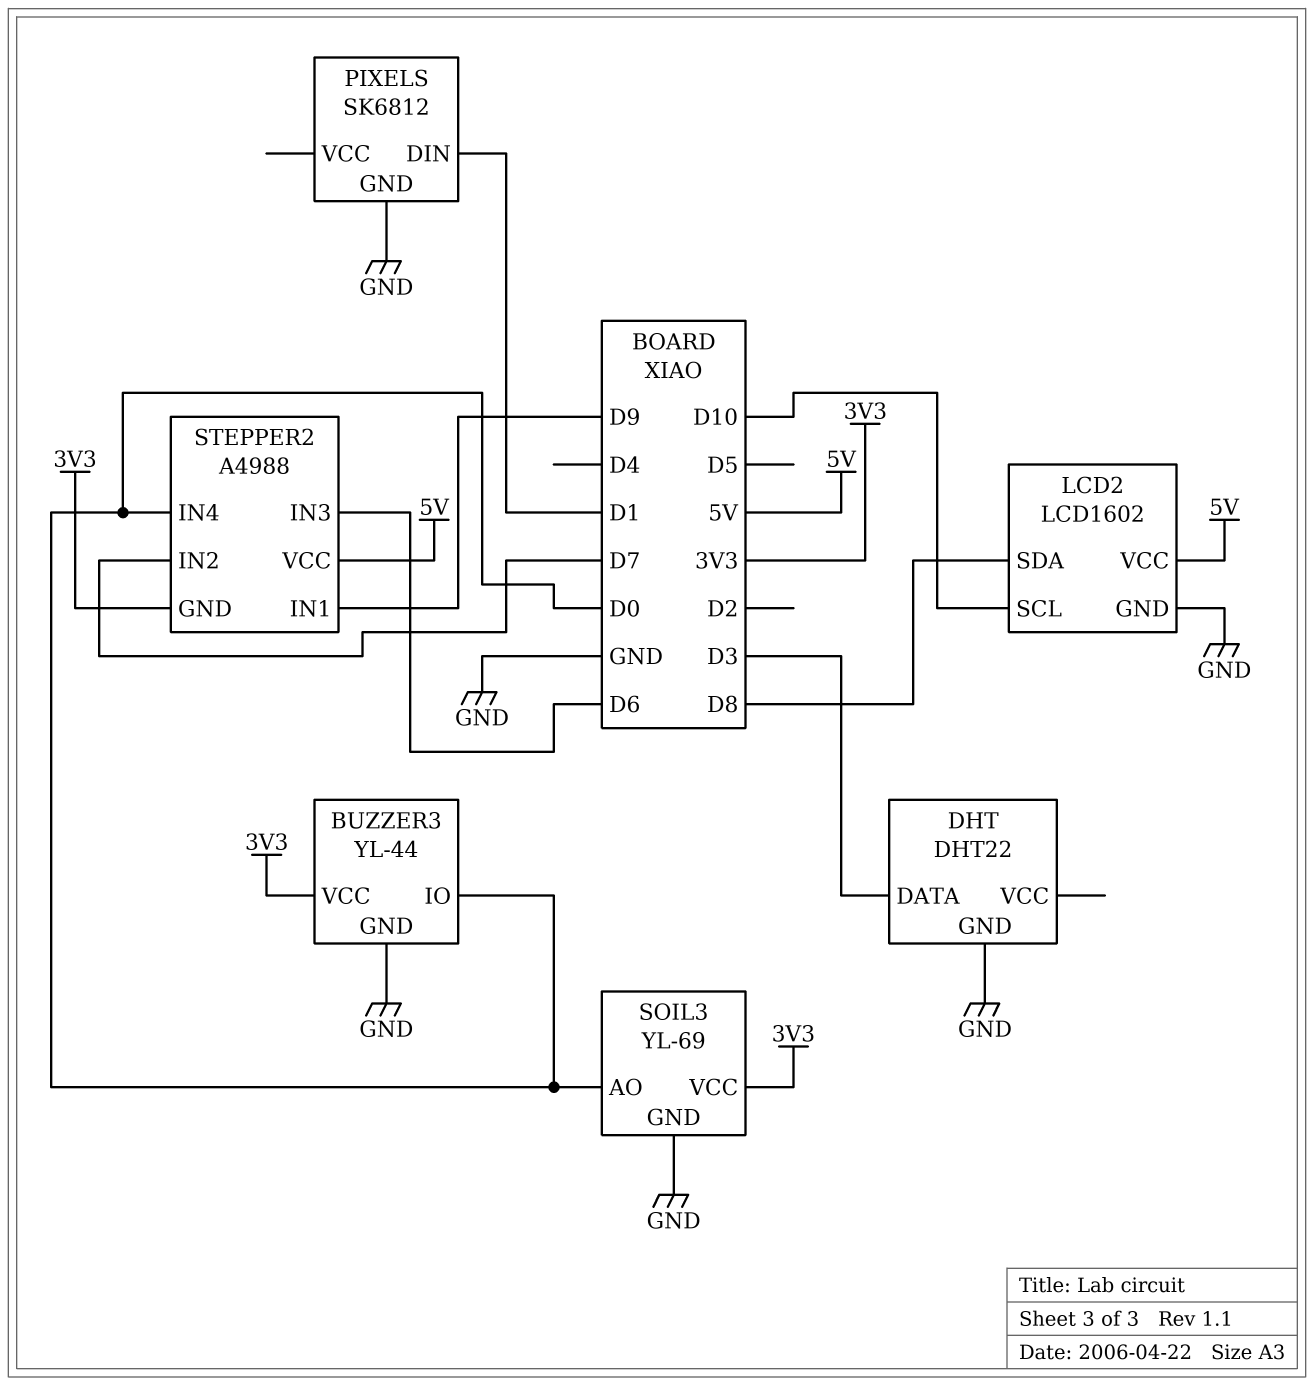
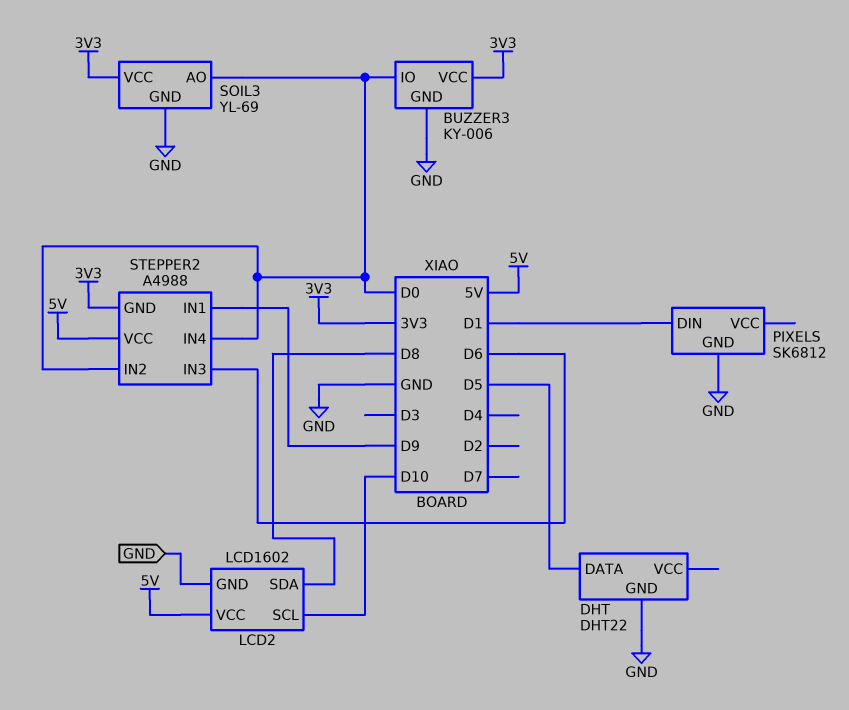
BUZZER3: YL-44 -> KY-006
DHT pin DATA: D3 -> D5
STEPPER2 pin IN2: D7 -> D0

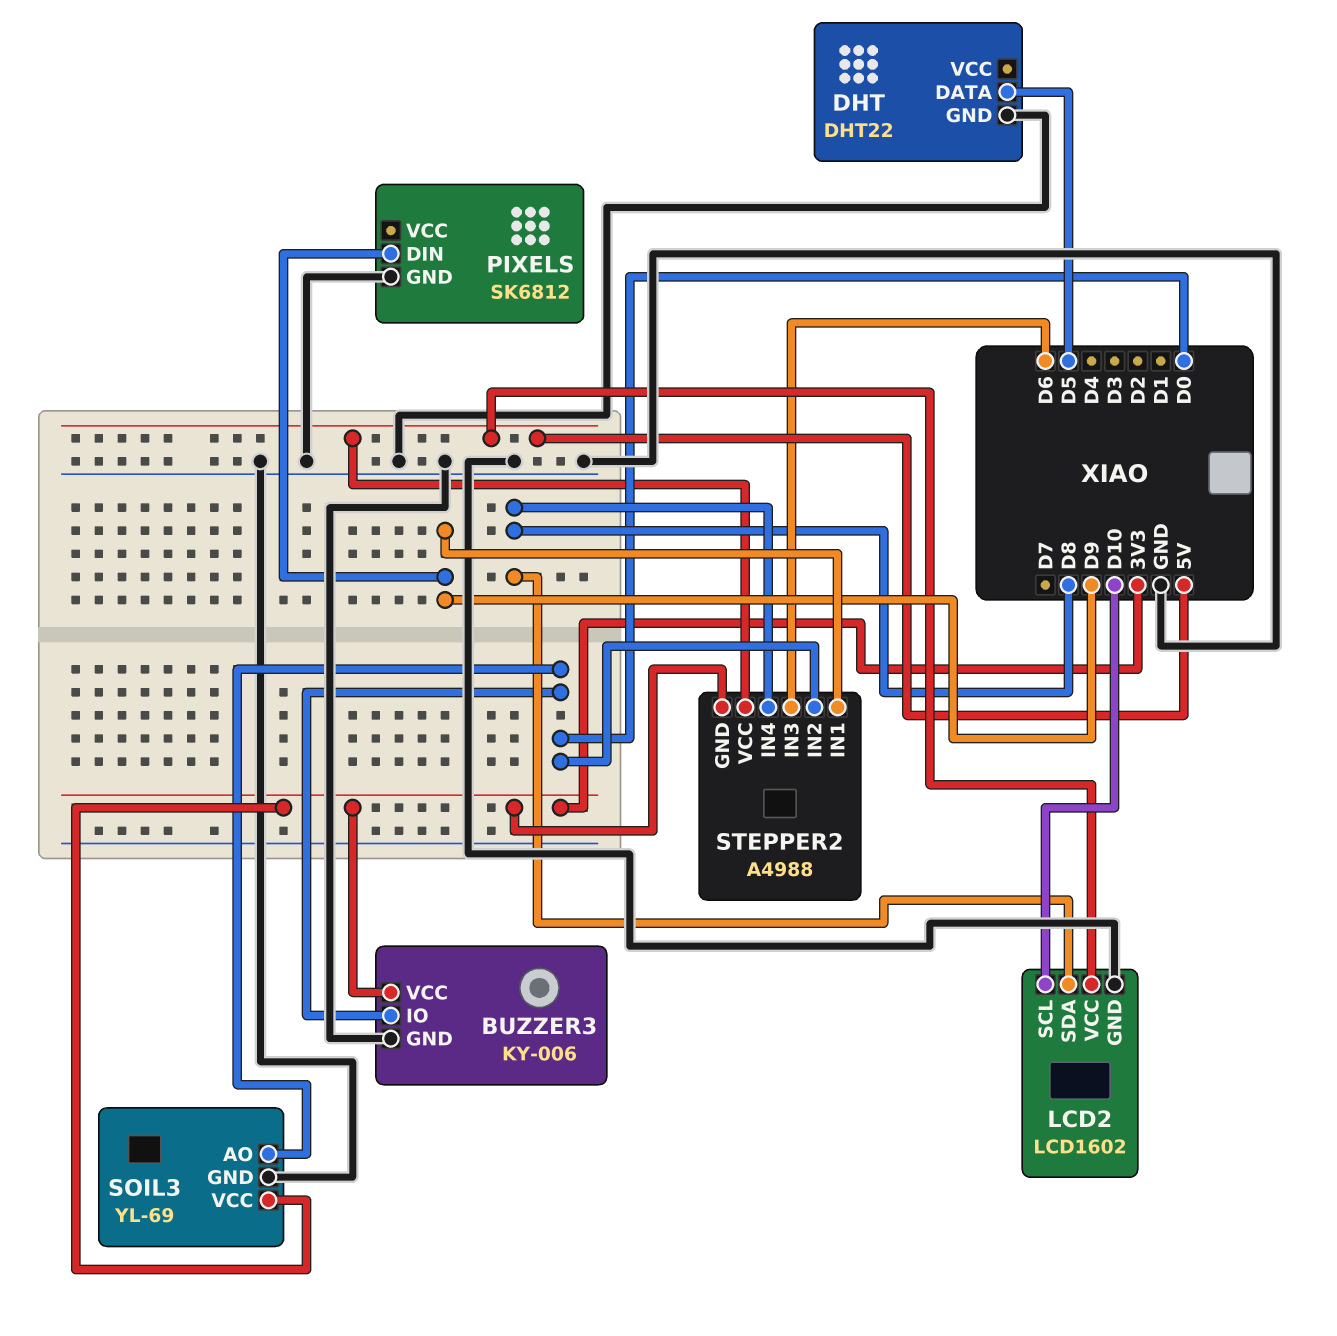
PIXELS pin DIN: D1 -> D9
STEPPER2 pin IN4: D0 -> D8

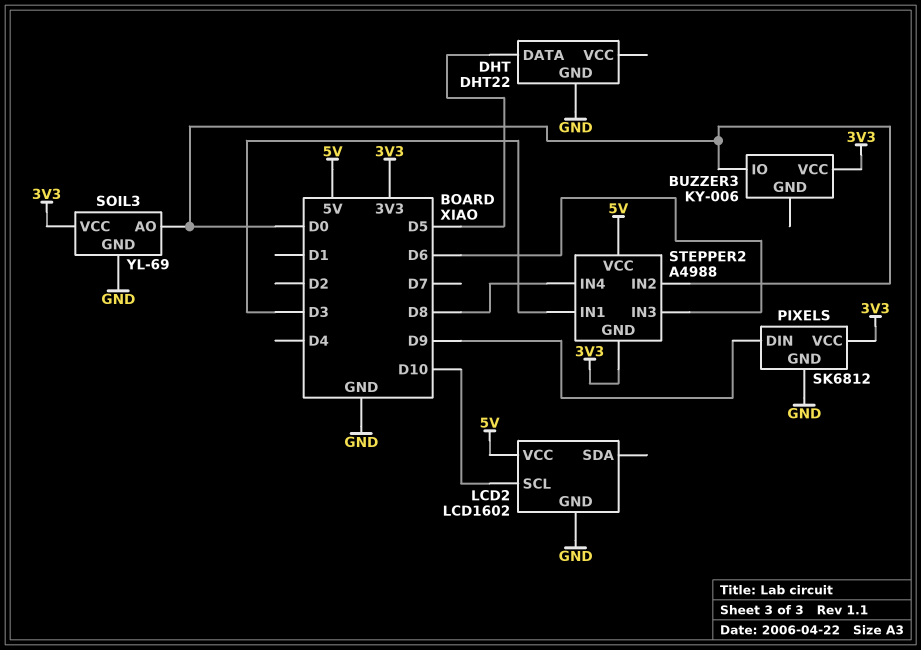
BUZZER3 pin GND: GND -> none
LCD2 pin SDA: D8 -> none
PIXELS pin VCC: none -> 3V3
STEPPER2 pin IN1: D9 -> D3

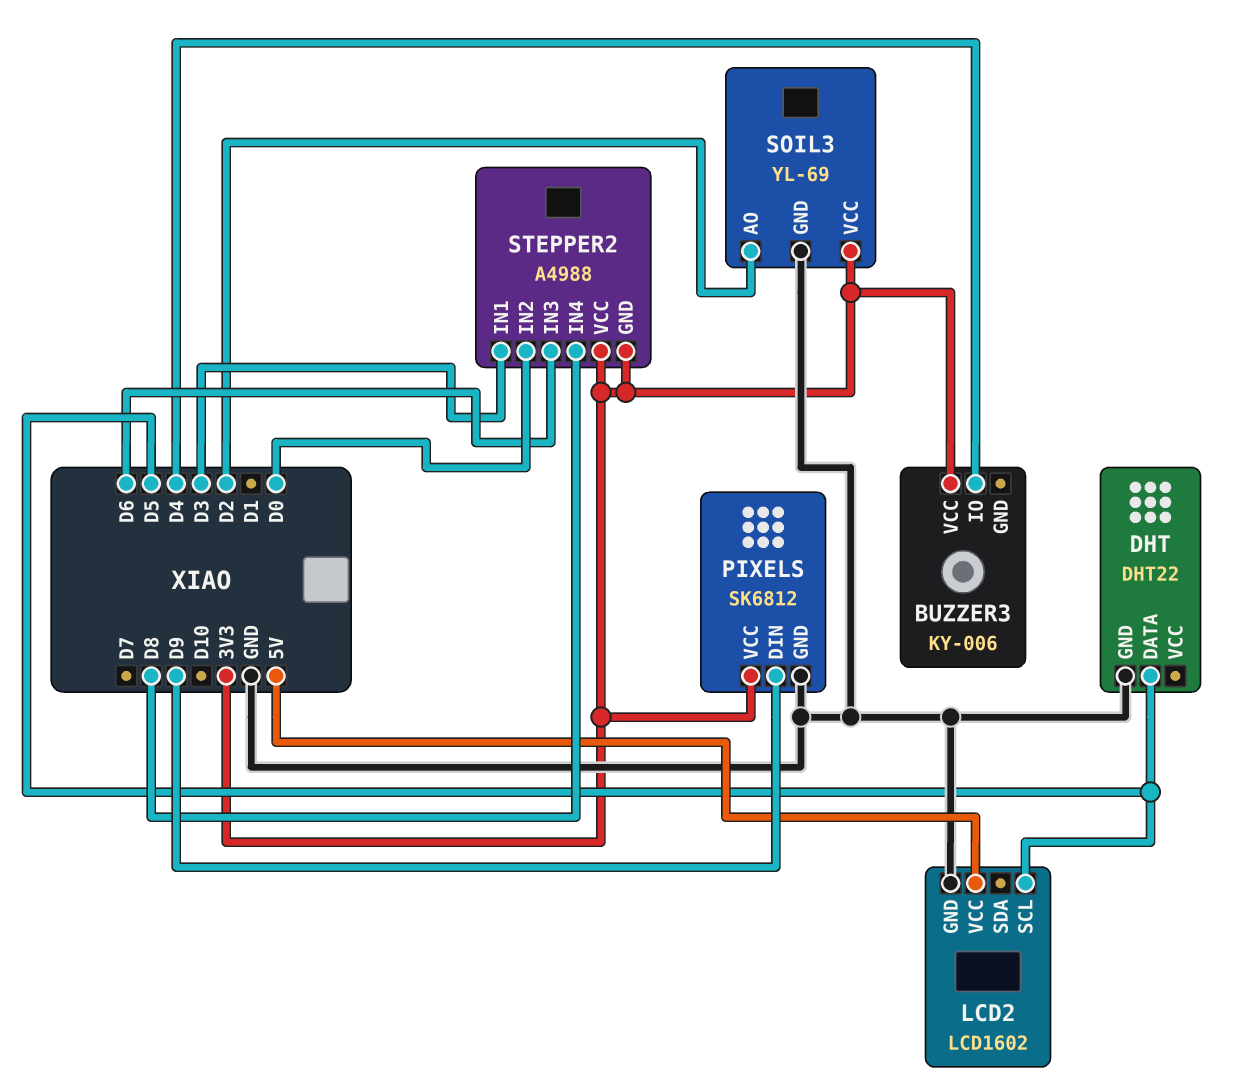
BUZZER3 pin IO: D0 -> D4
LCD2 pin SCL: D10 -> D5
SOIL3 pin AO: D0 -> D2
STEPPER2 pin VCC: 5V -> 3V3

